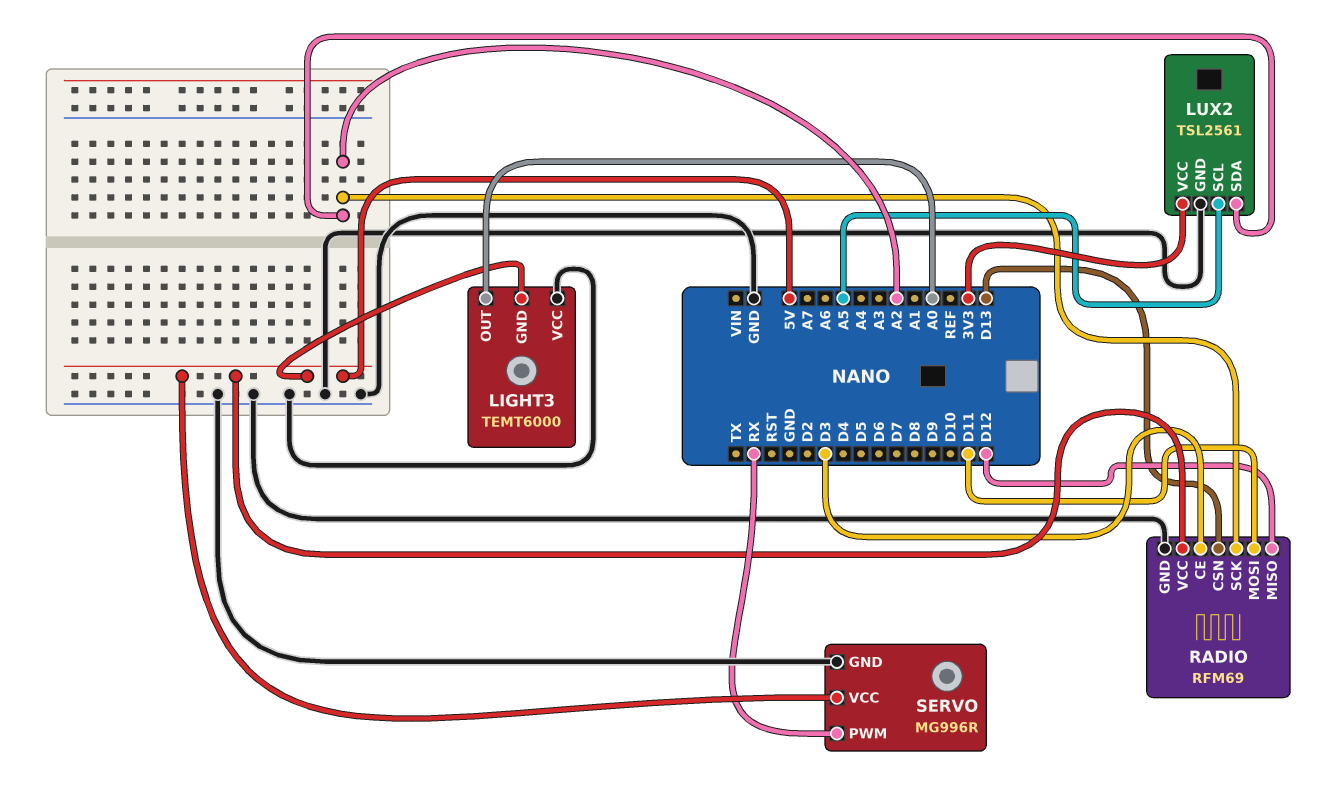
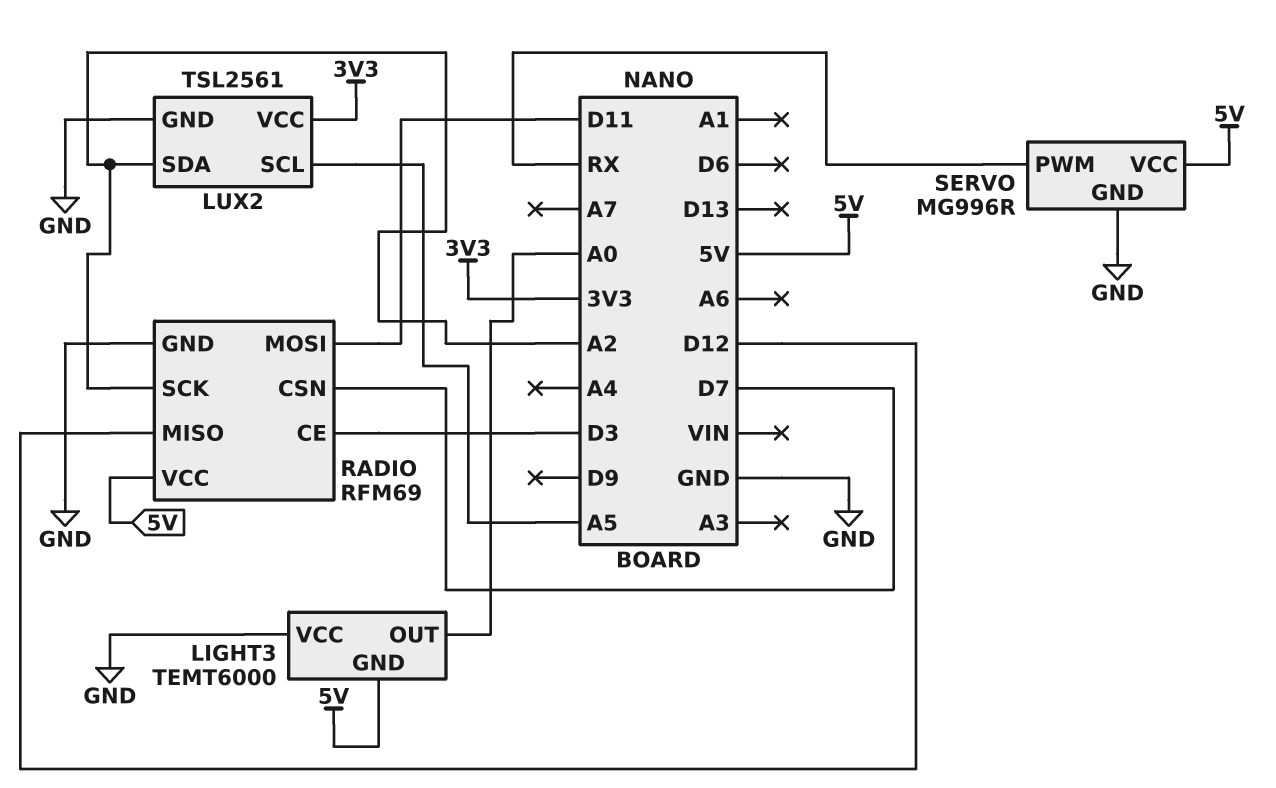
RADIO pin CSN: D13 -> D7

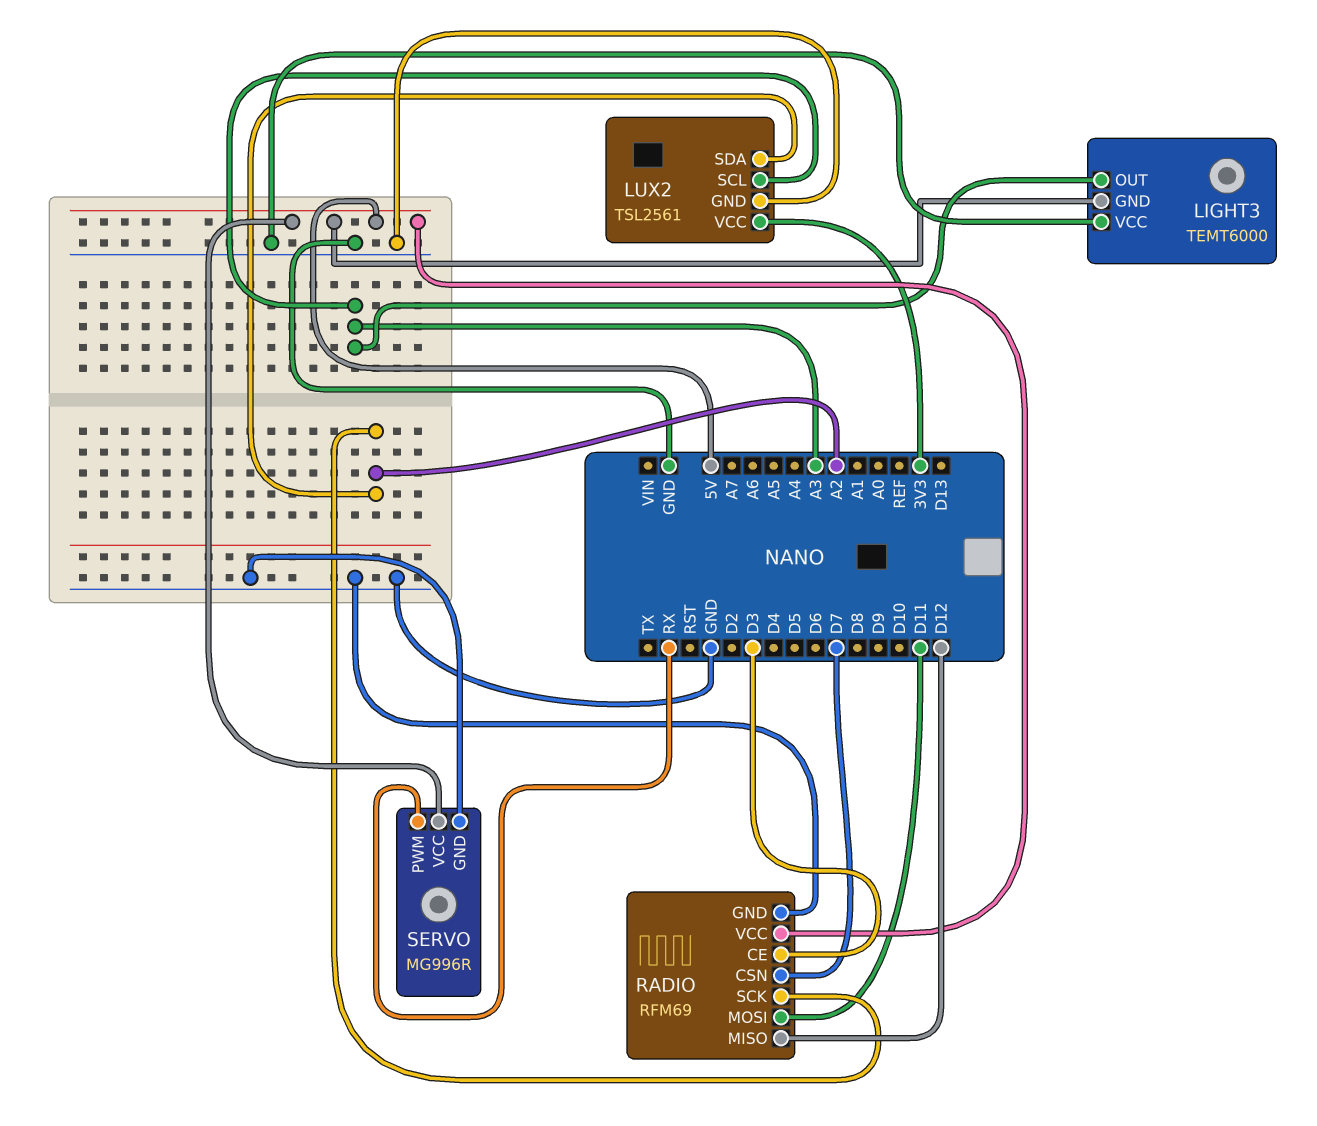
LIGHT3 pin OUT: A0 -> A3
LUX2 pin SCL: A5 -> A3

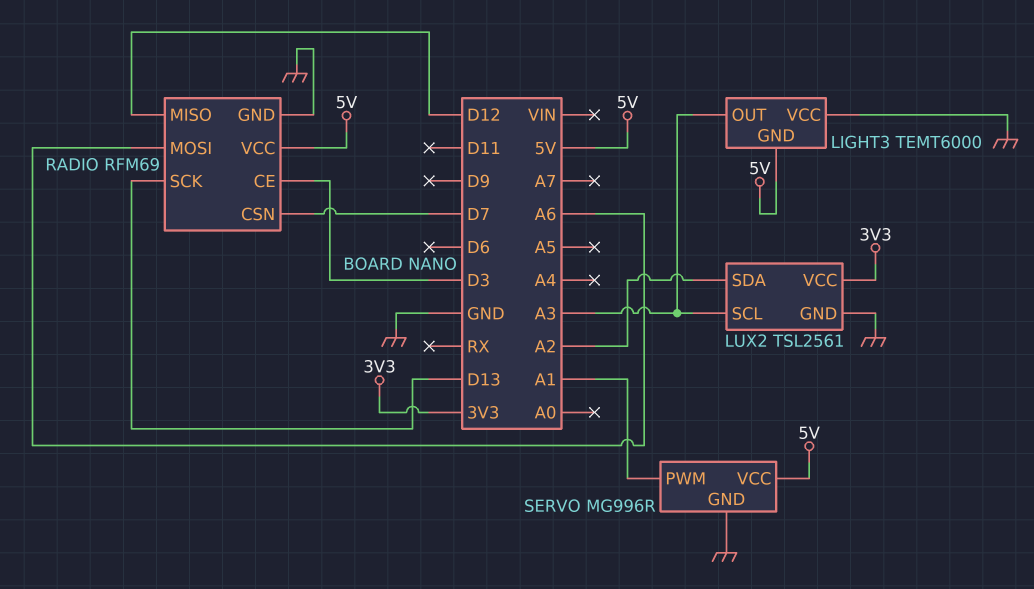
RADIO pin MOSI: D11 -> A6
RADIO pin SCK: A2 -> D13
SERVO pin PWM: RX -> A1

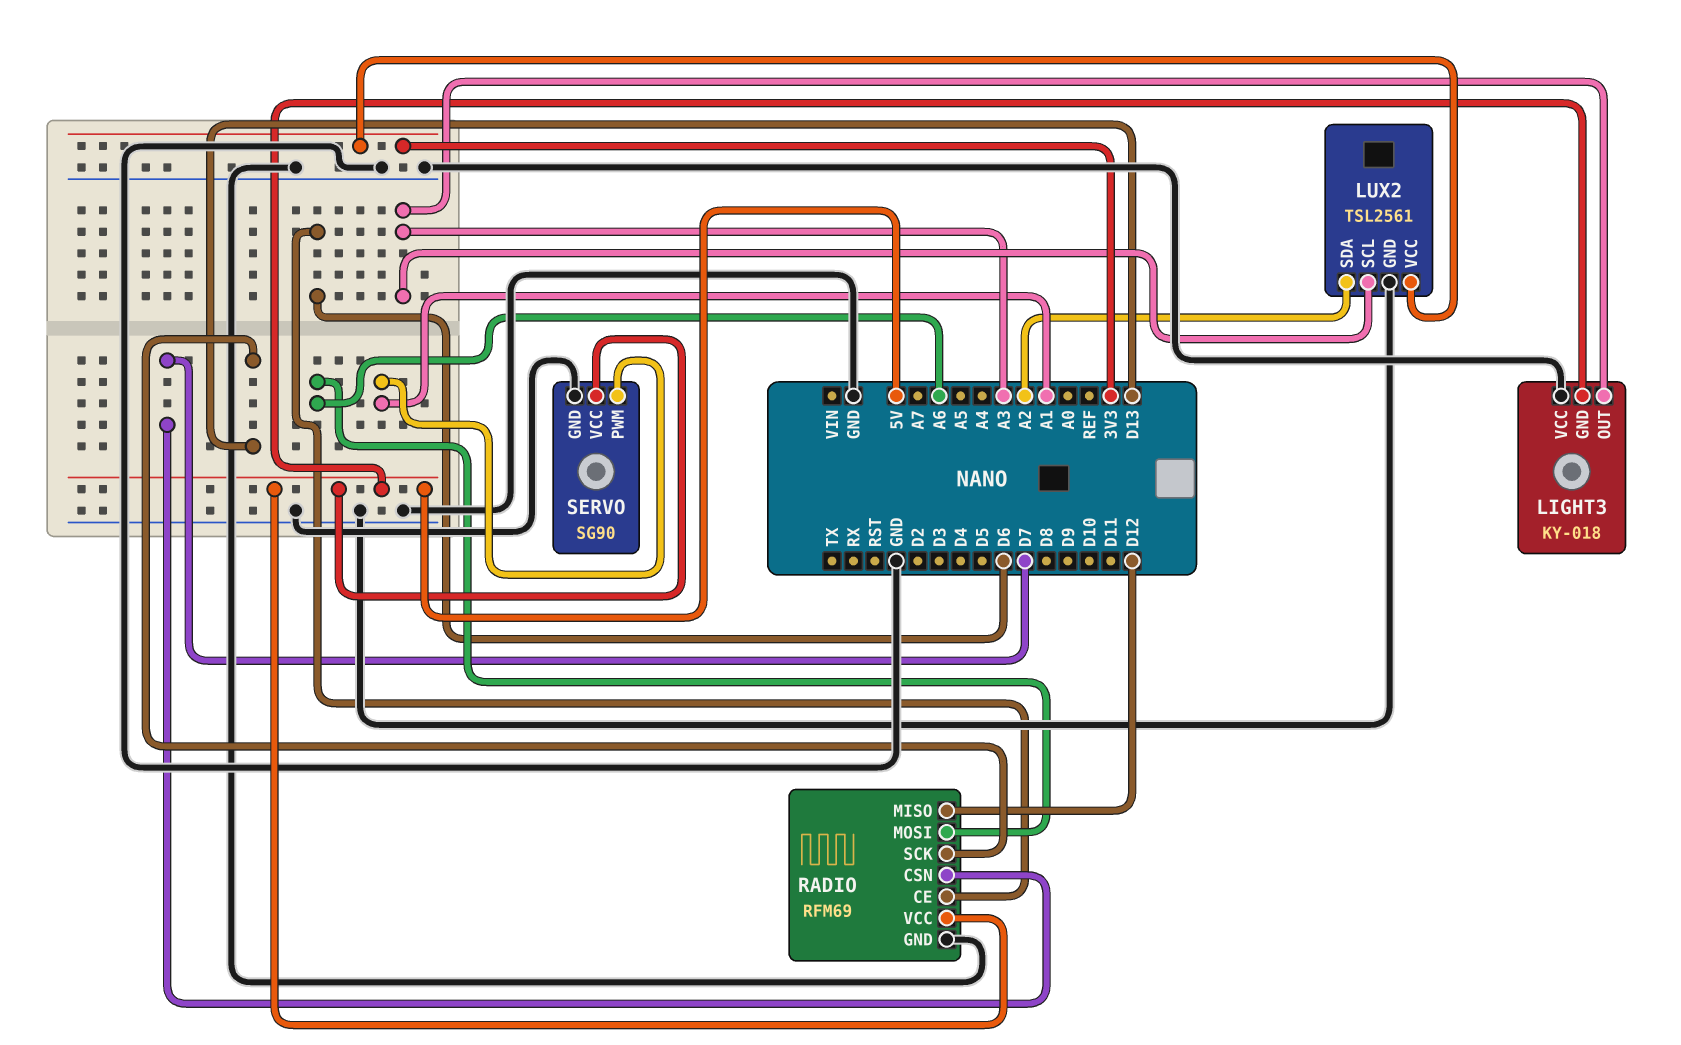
LIGHT3: TEMT6000 -> KY-018
RADIO pin CE: D3 -> D6
SERVO: MG996R -> SG90

